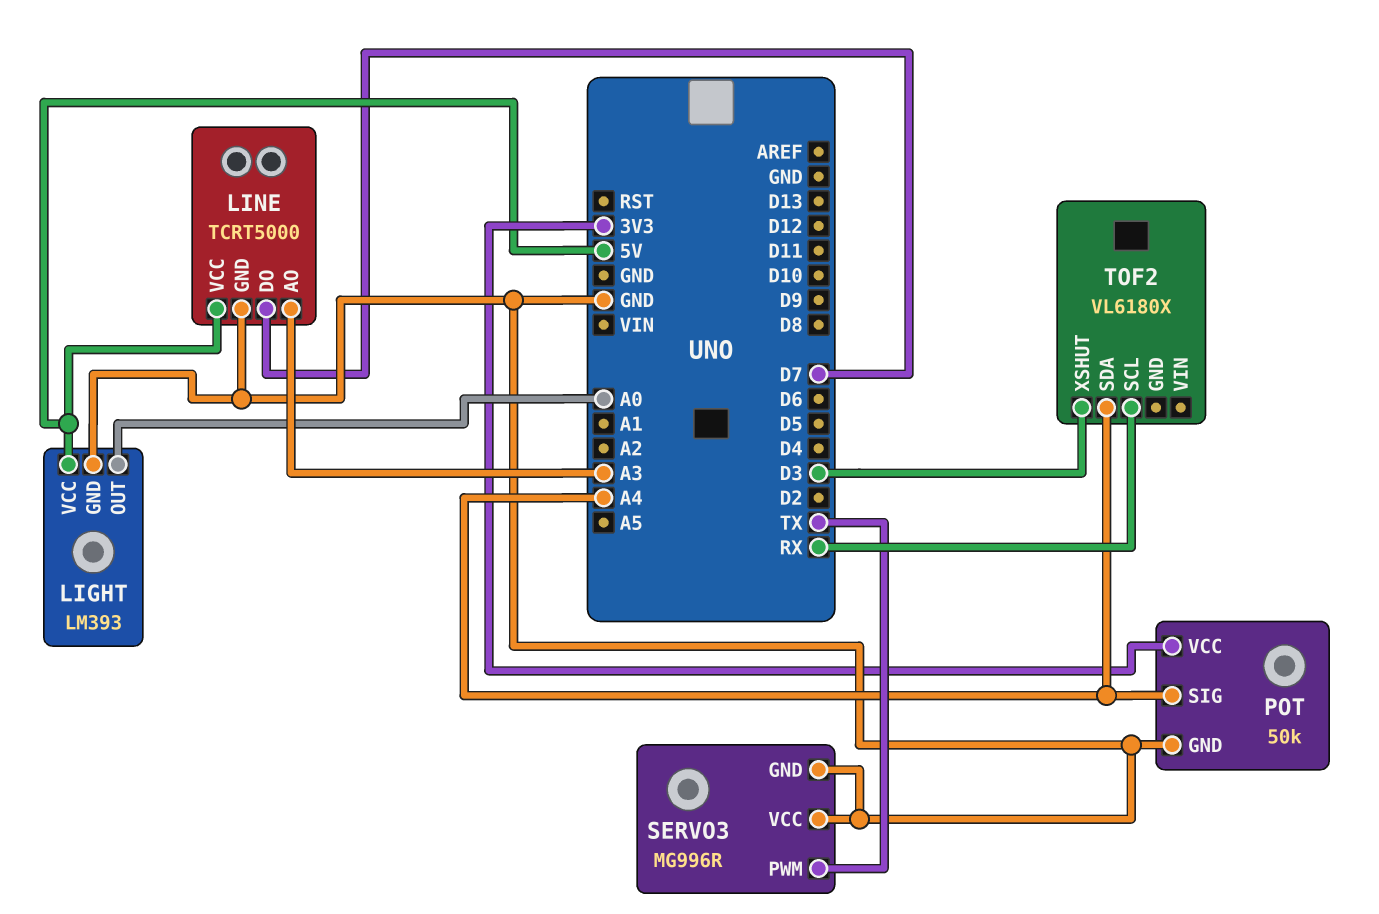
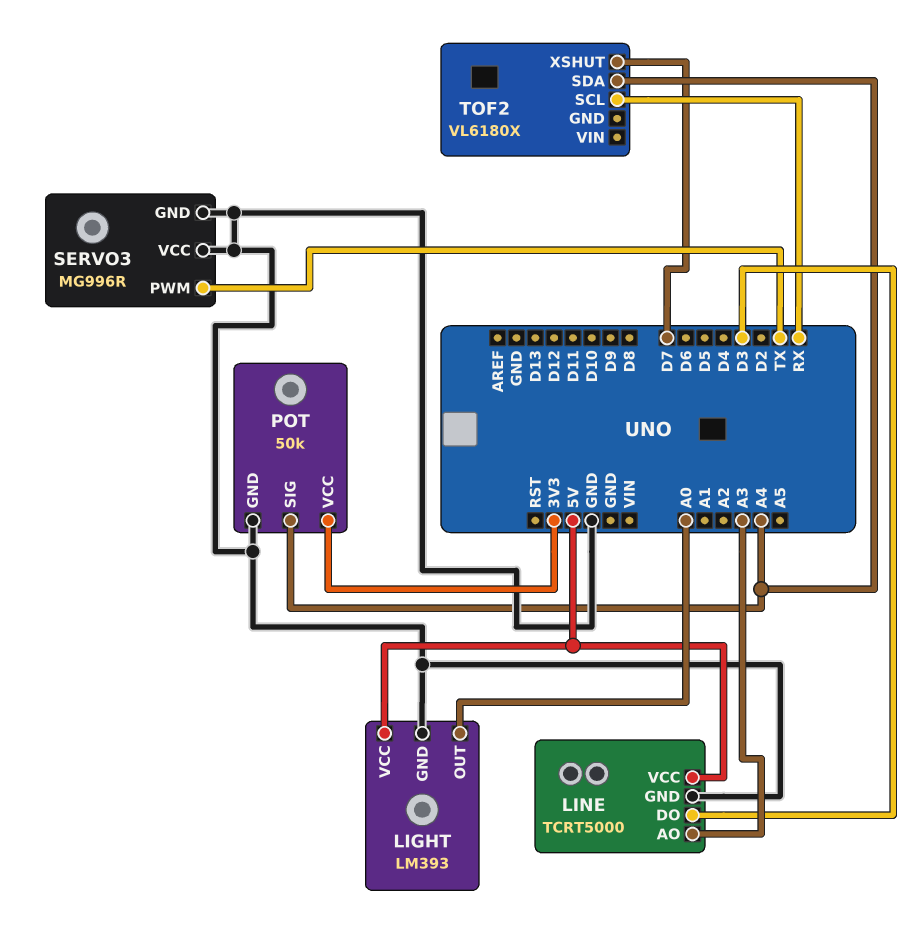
LINE pin DO: D7 -> D3
TOF2 pin XSHUT: D3 -> D7

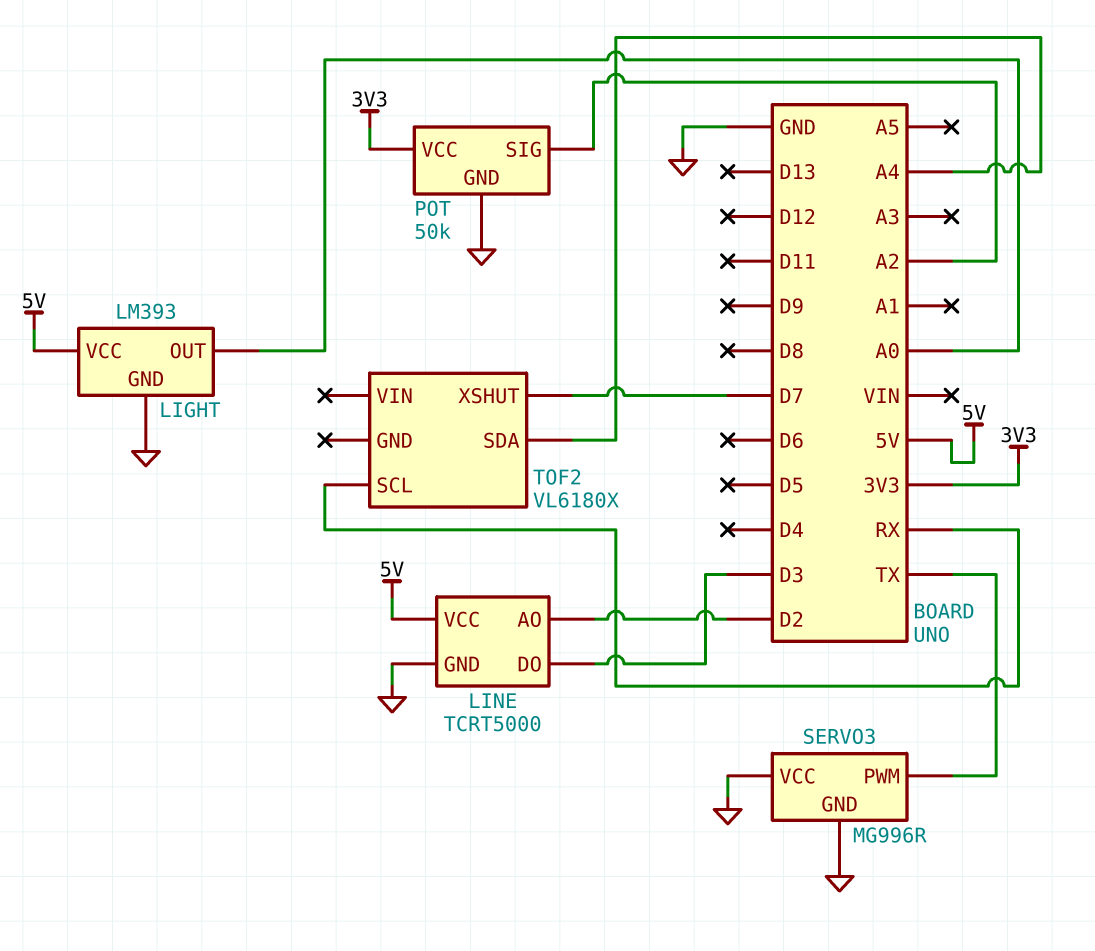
LINE pin AO: A3 -> D2
POT pin SIG: A4 -> A2

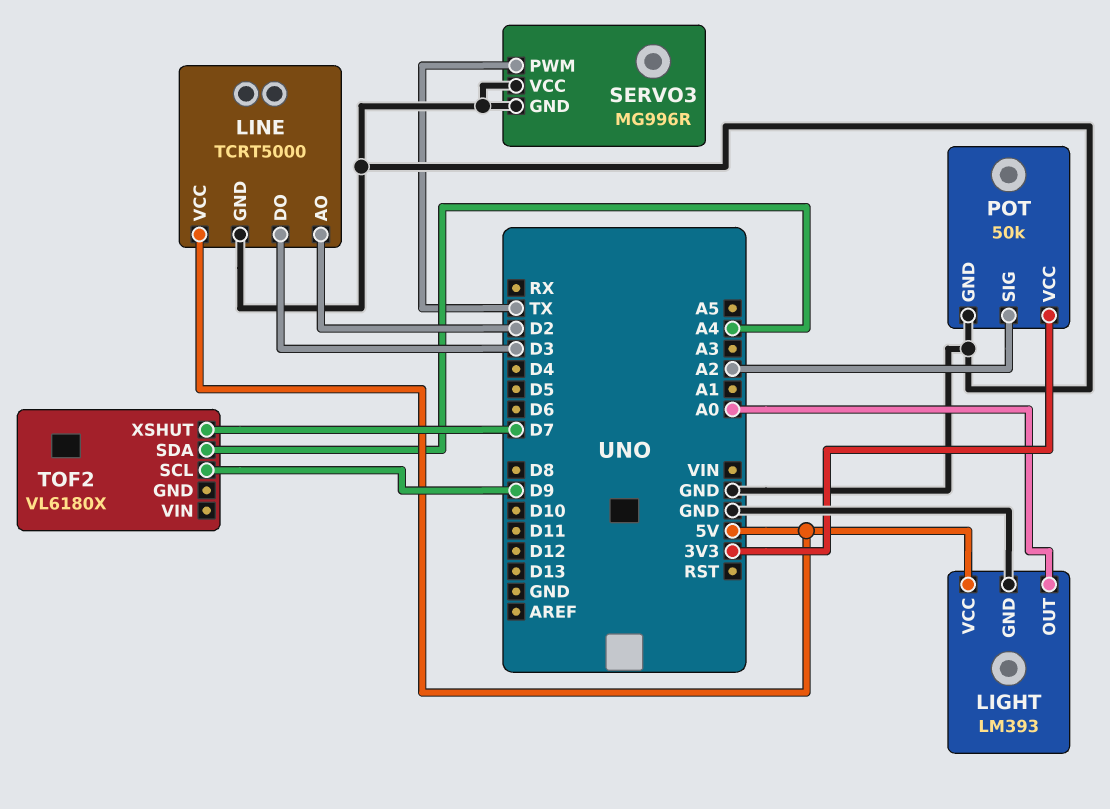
TOF2 pin SCL: RX -> D9

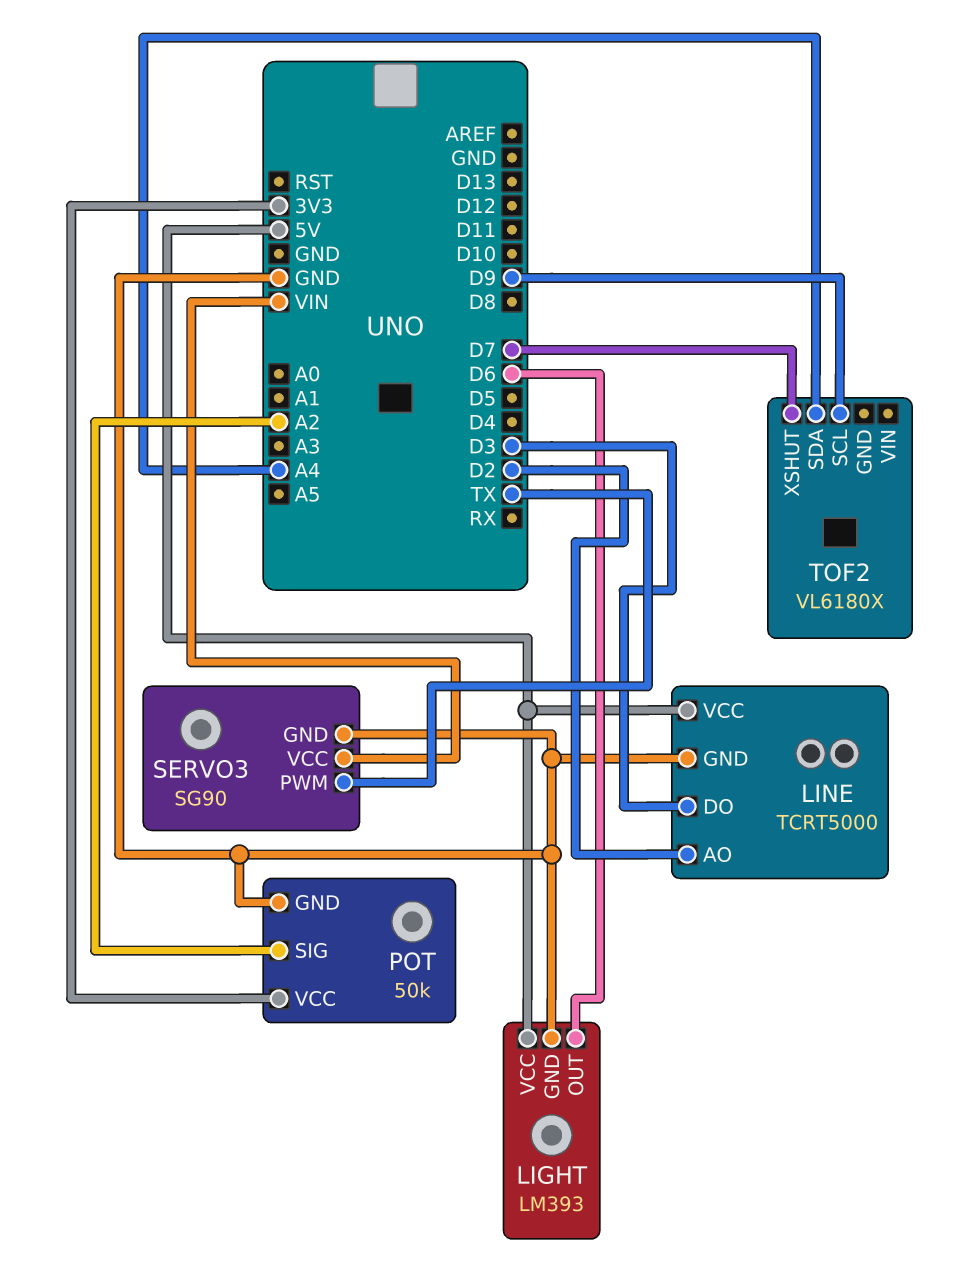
LIGHT pin OUT: A0 -> D6
SERVO3: MG996R -> SG90
SERVO3 pin VCC: GND -> VIN

